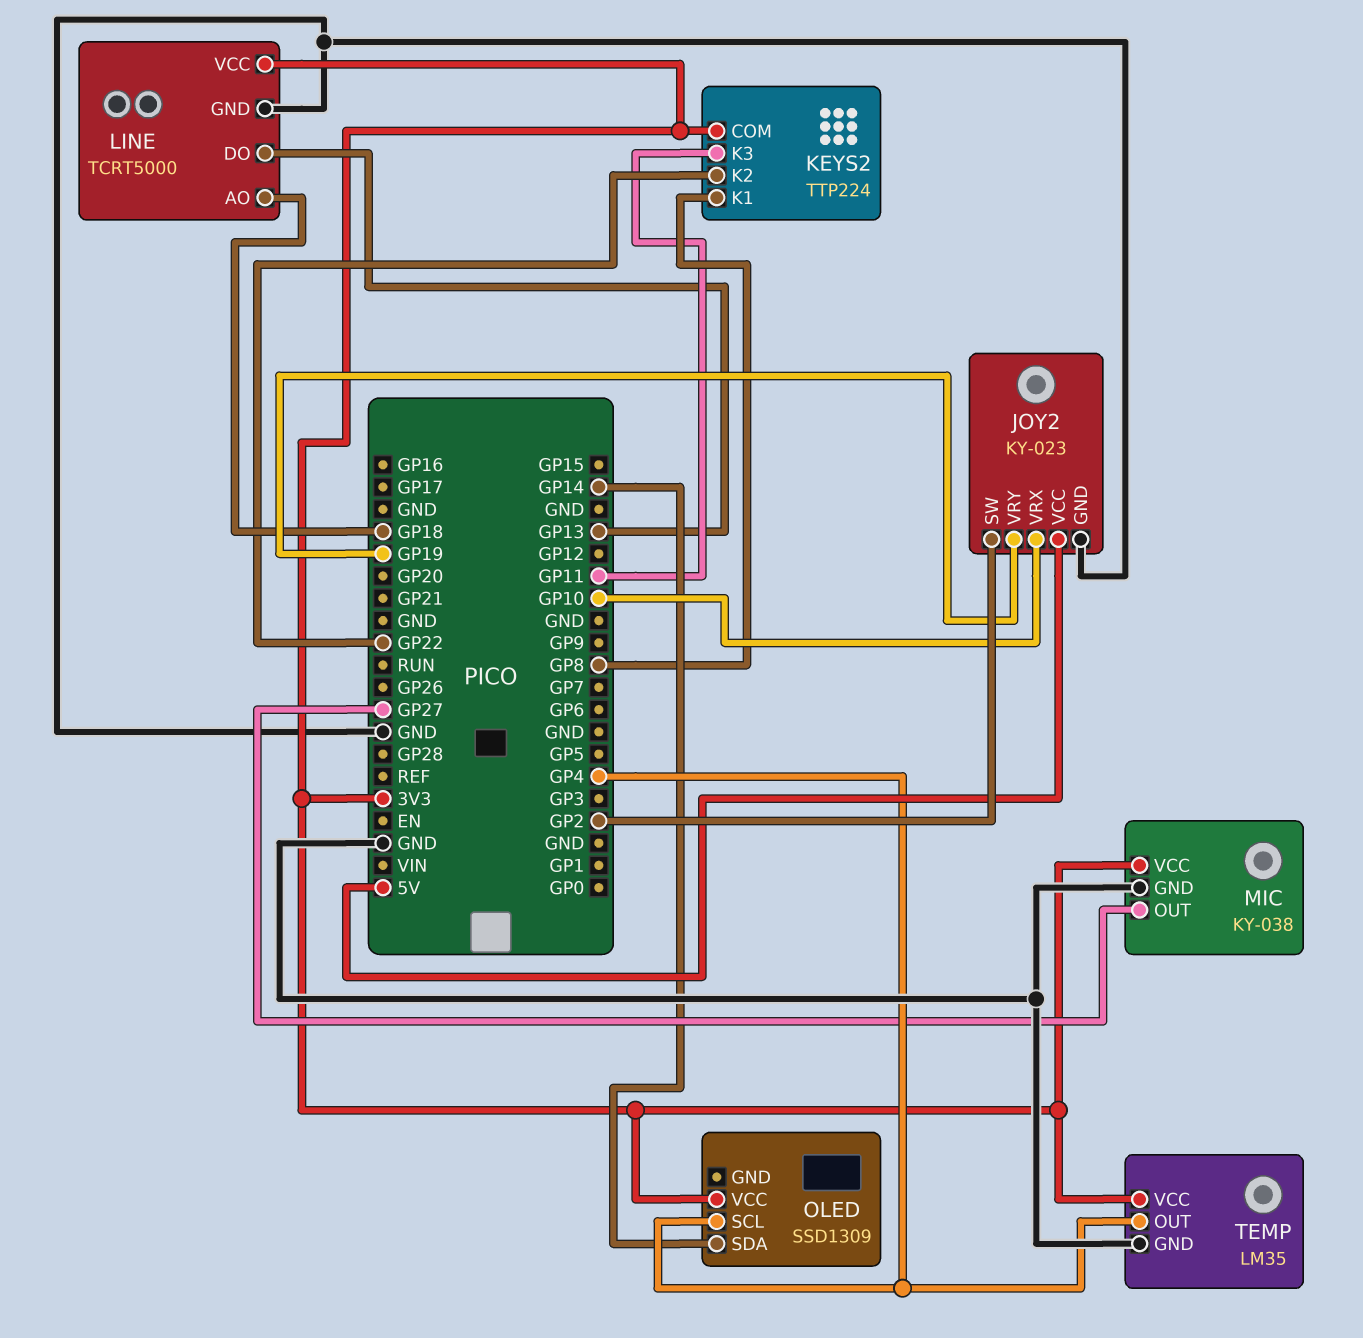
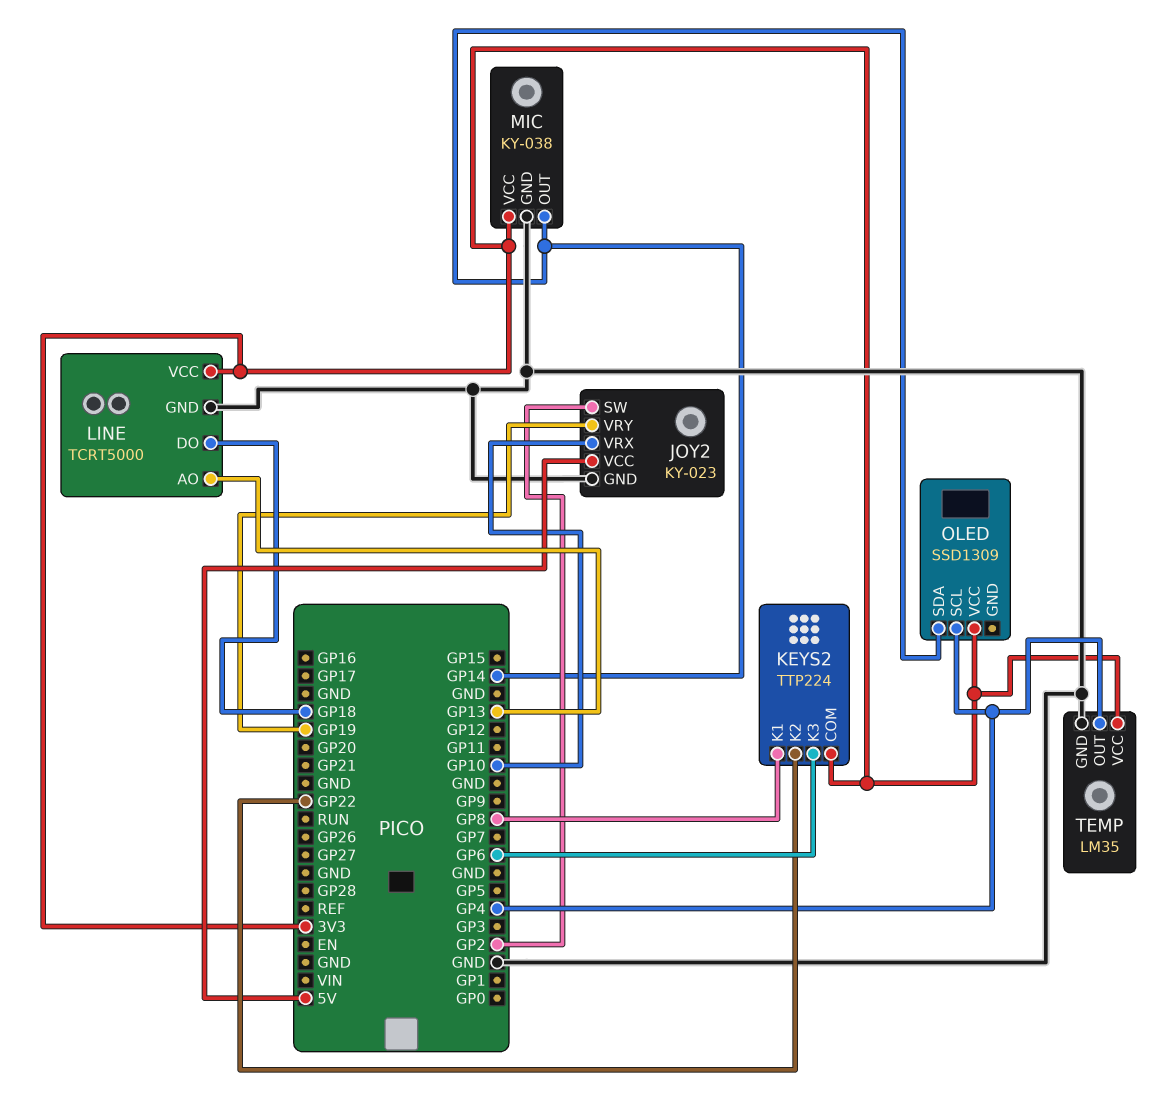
KEYS2 pin K3: GP11 -> GP6
LINE pin AO: GP18 -> GP13
LINE pin DO: GP13 -> GP18
MIC pin OUT: GP27 -> GP14

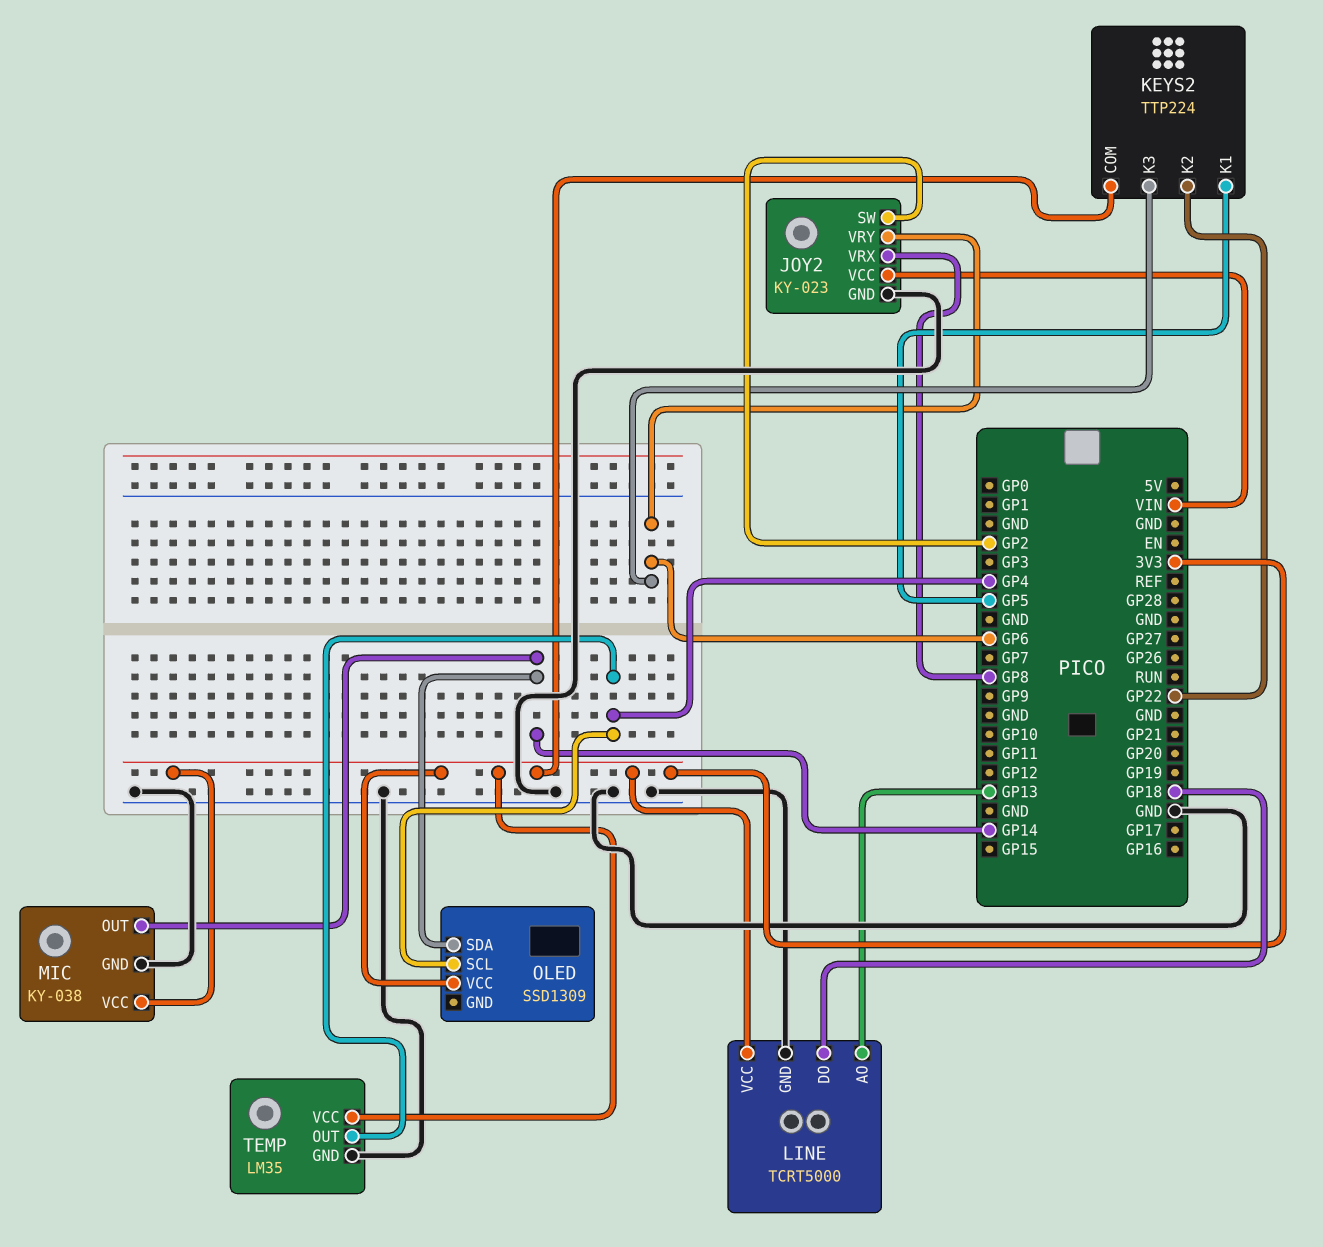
JOY2 pin VCC: 5V -> VIN
JOY2 pin VRX: GP10 -> GP8
JOY2 pin VRY: GP19 -> GP6
KEYS2 pin K1: GP8 -> GP5

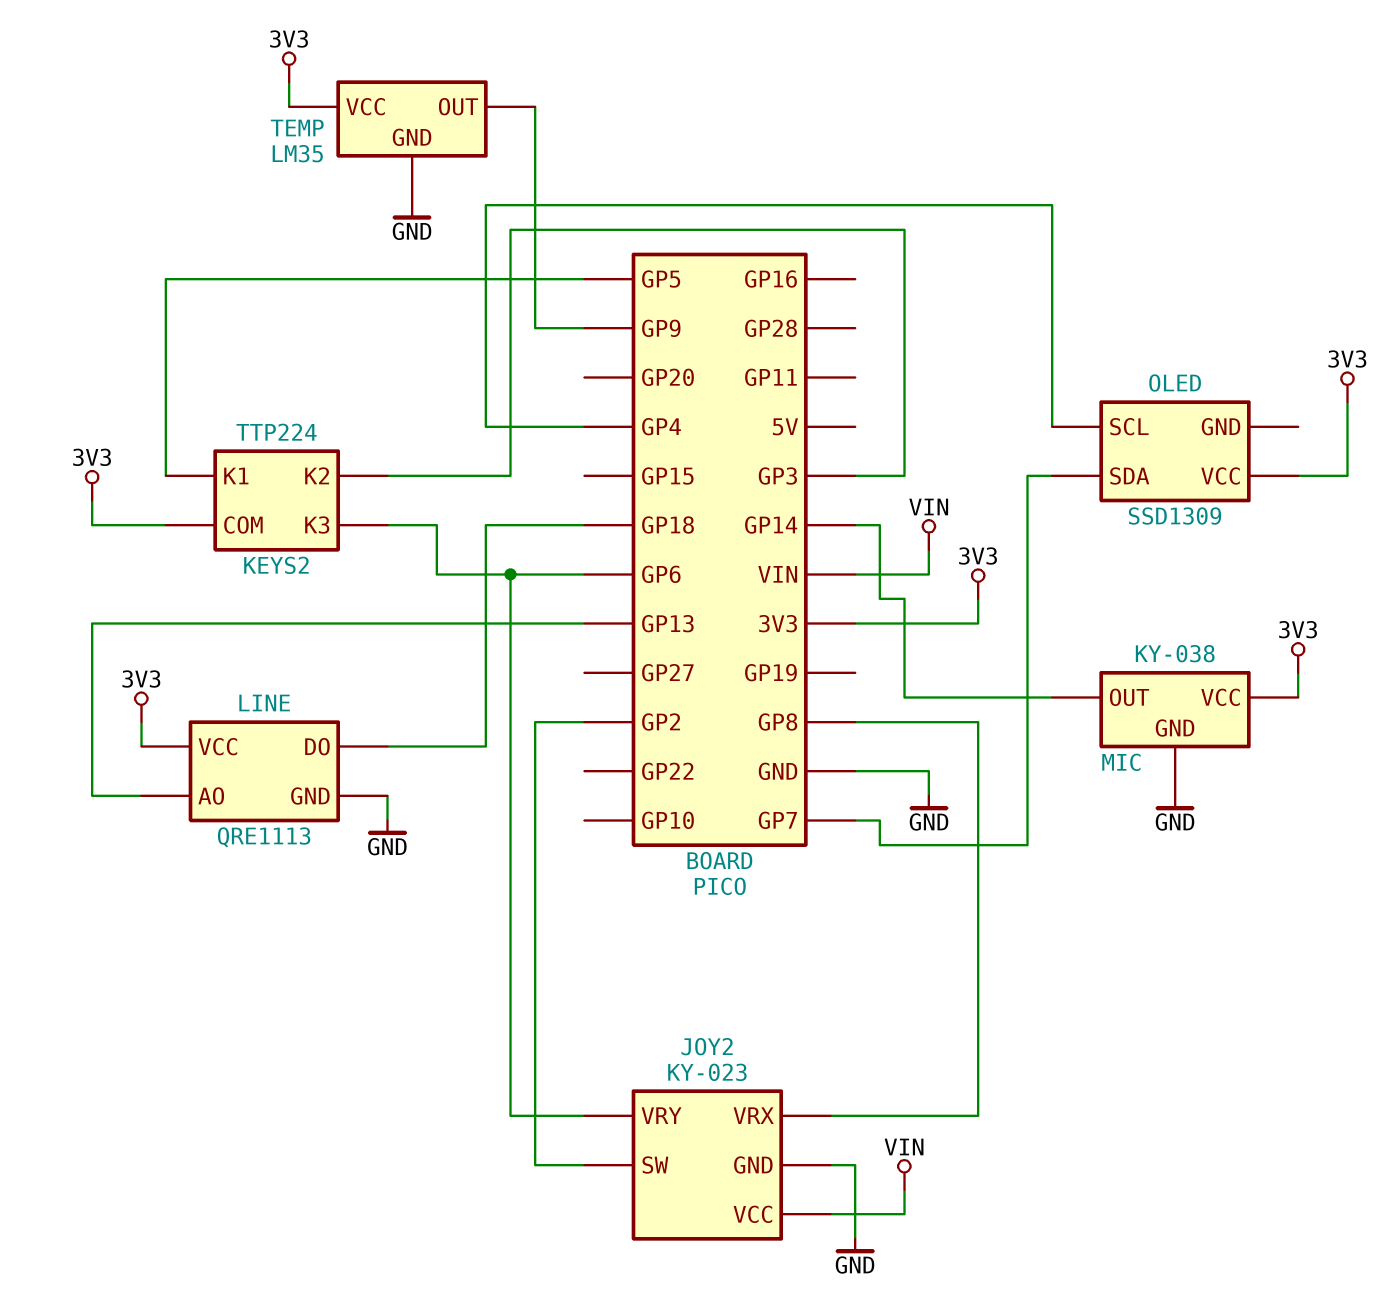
KEYS2 pin K2: GP22 -> GP3
LINE: TCRT5000 -> QRE1113
OLED pin SDA: GP14 -> GP7
TEMP pin OUT: GP4 -> GP9

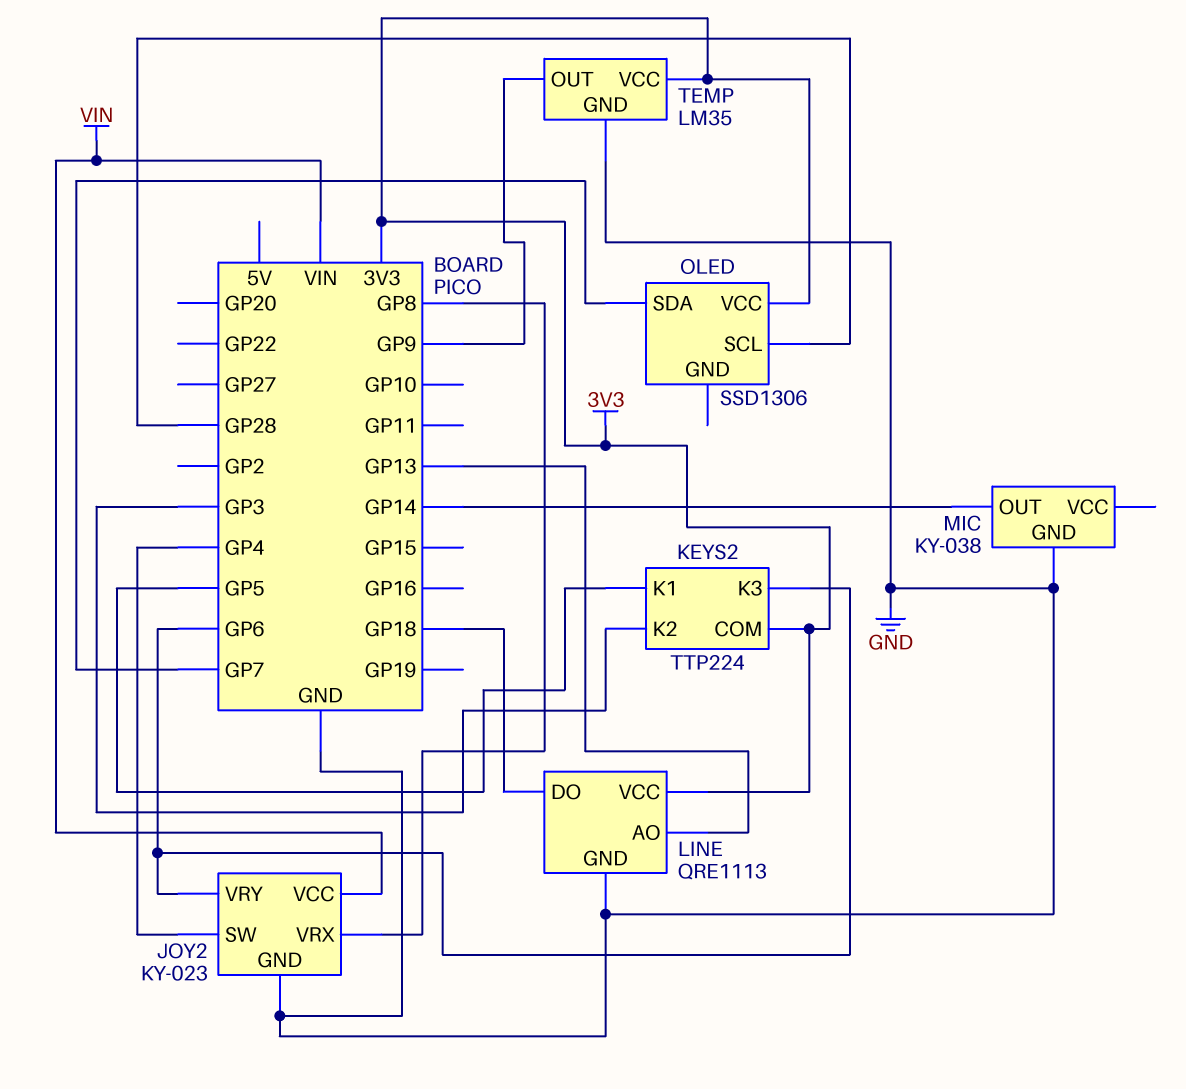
JOY2 pin SW: GP2 -> GP4
MIC pin VCC: 3V3 -> none
OLED: SSD1309 -> SSD1306
OLED pin SCL: GP4 -> GP28

